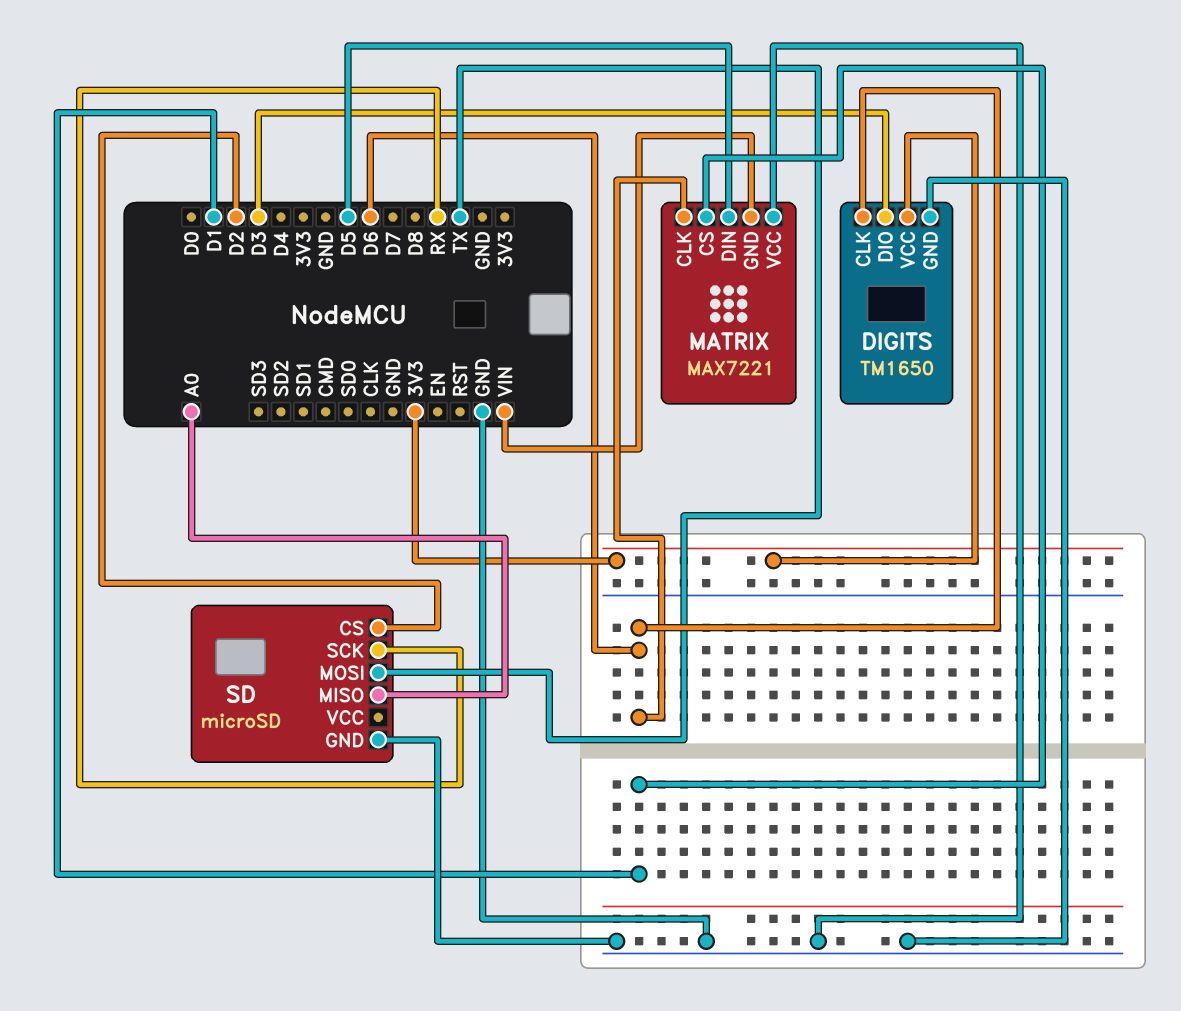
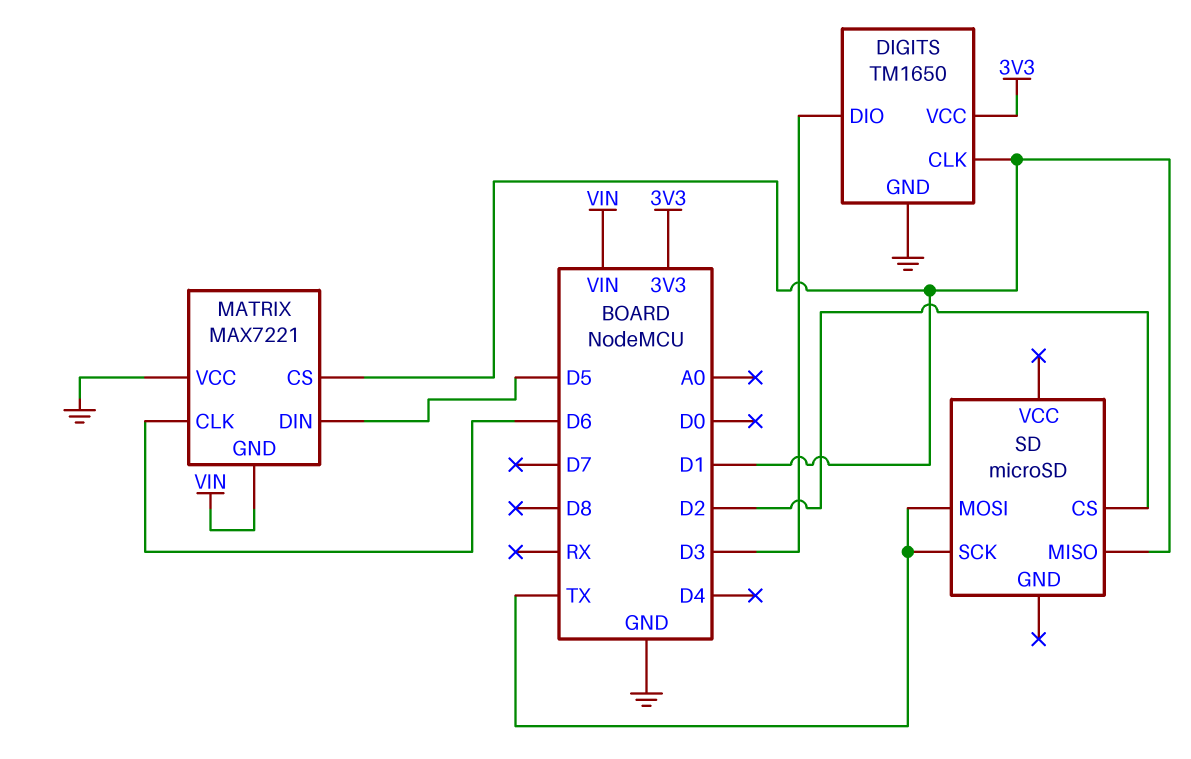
DIGITS pin CLK: D6 -> D1
SD pin GND: GND -> none
SD pin MISO: A0 -> D1
SD pin SCK: RX -> TX

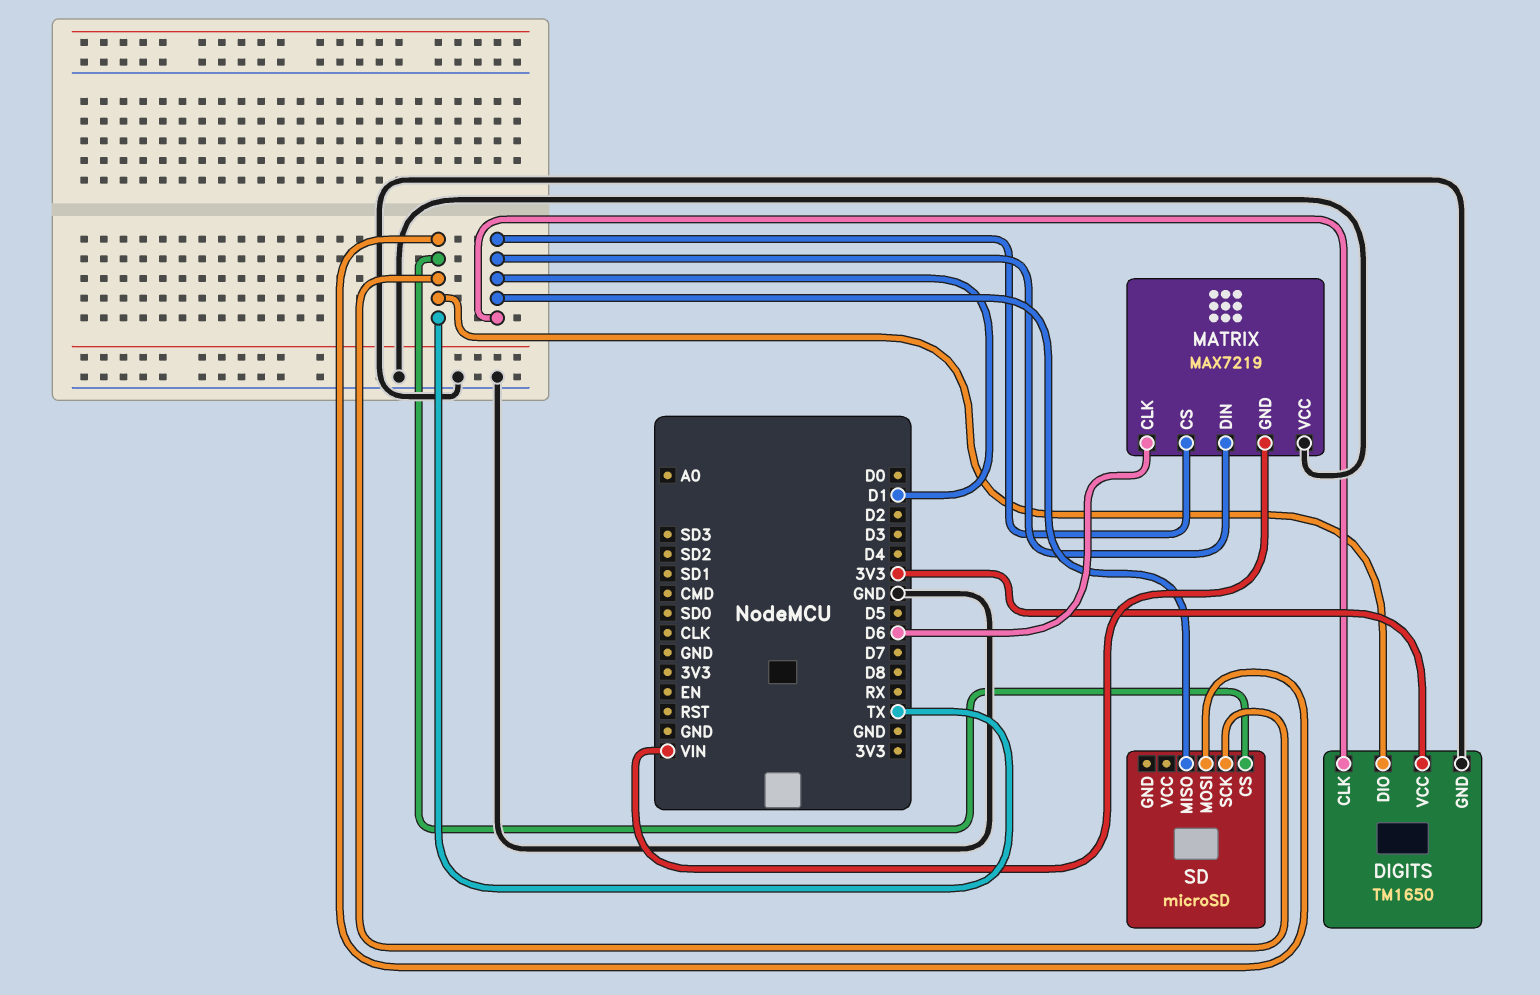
DIGITS pin DIO: D3 -> TX
MATRIX: MAX7221 -> MAX7219
MATRIX pin DIN: D5 -> D1
SD pin CS: D2 -> TX

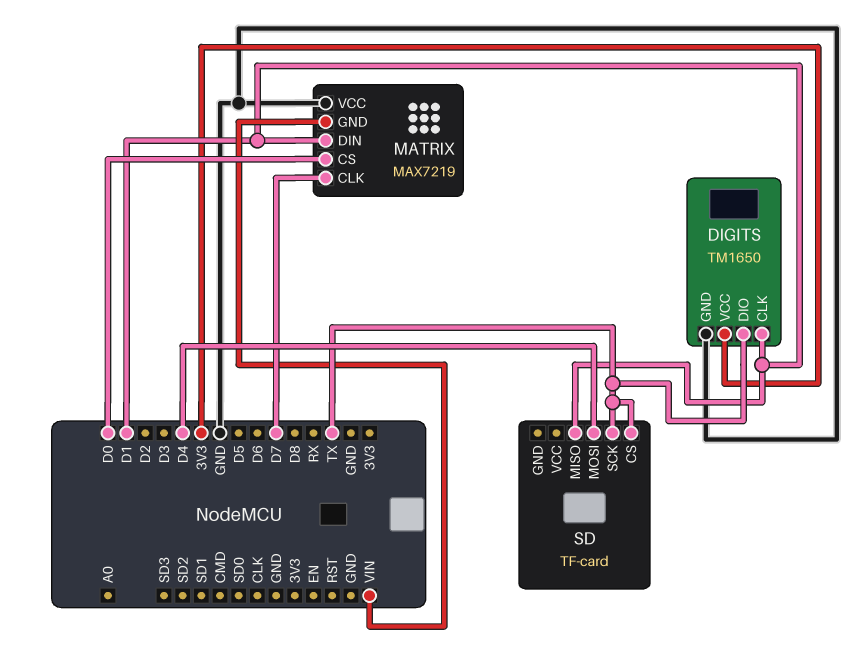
MATRIX pin CLK: D6 -> D7
MATRIX pin CS: D1 -> D0
SD: microSD -> TF-card
SD pin MOSI: TX -> D4

